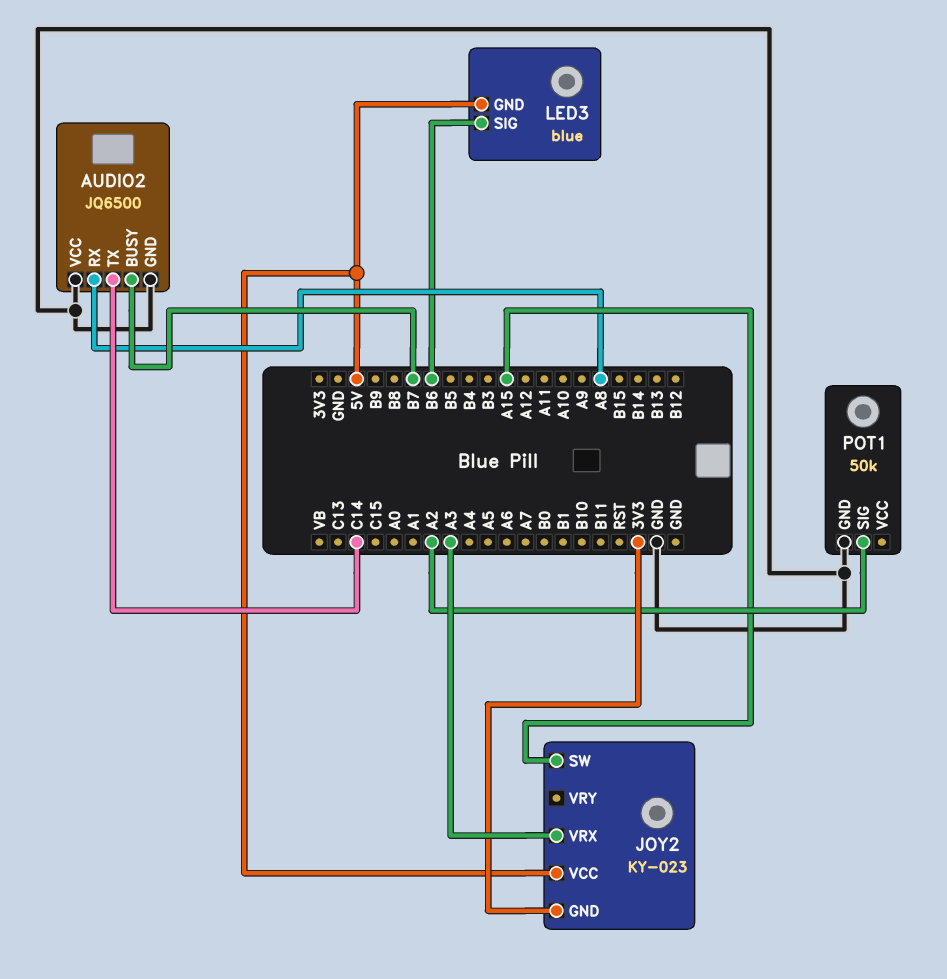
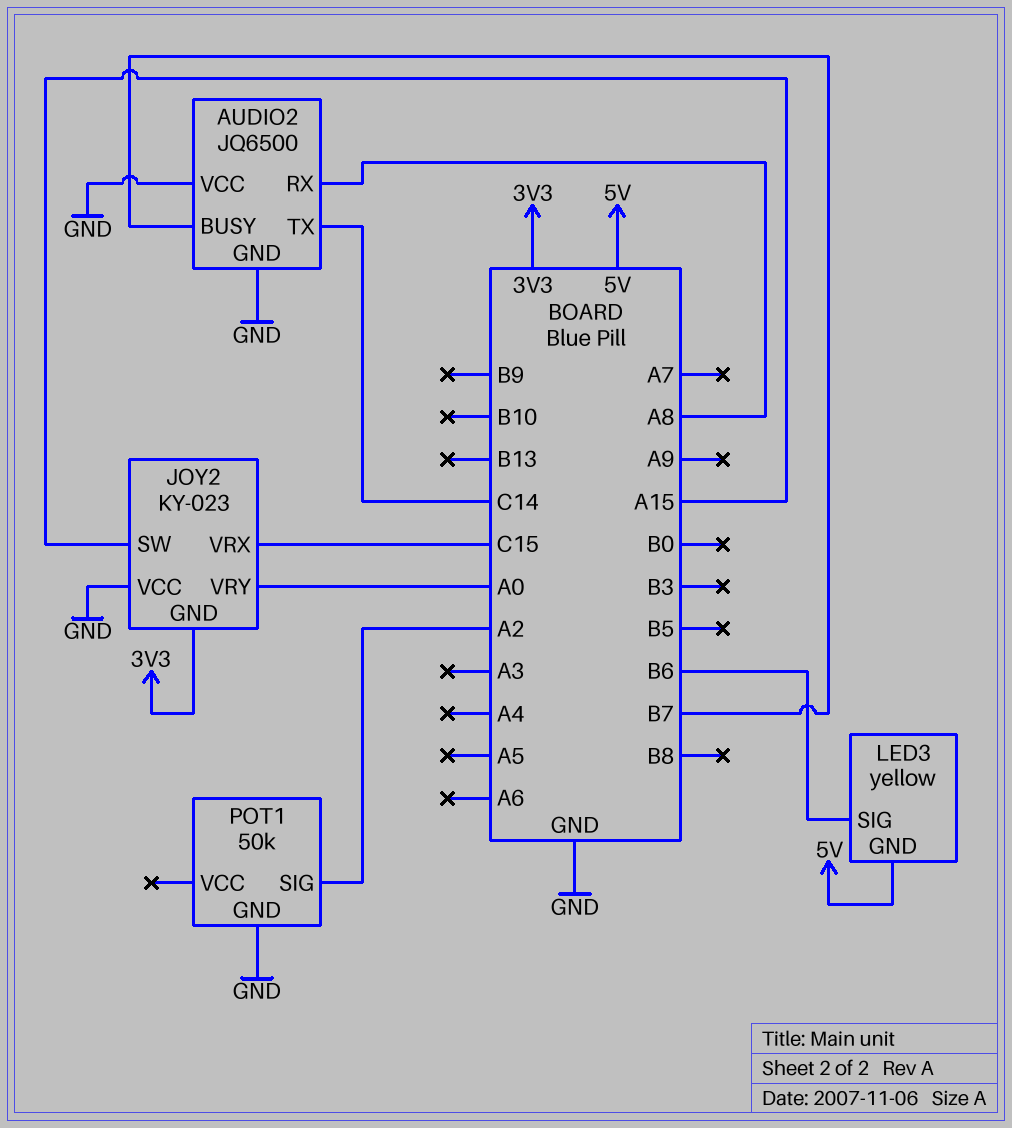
JOY2 pin VCC: 5V -> GND
JOY2 pin VRX: A3 -> C15
JOY2 pin VRY: none -> A0
LED3: blue -> yellow

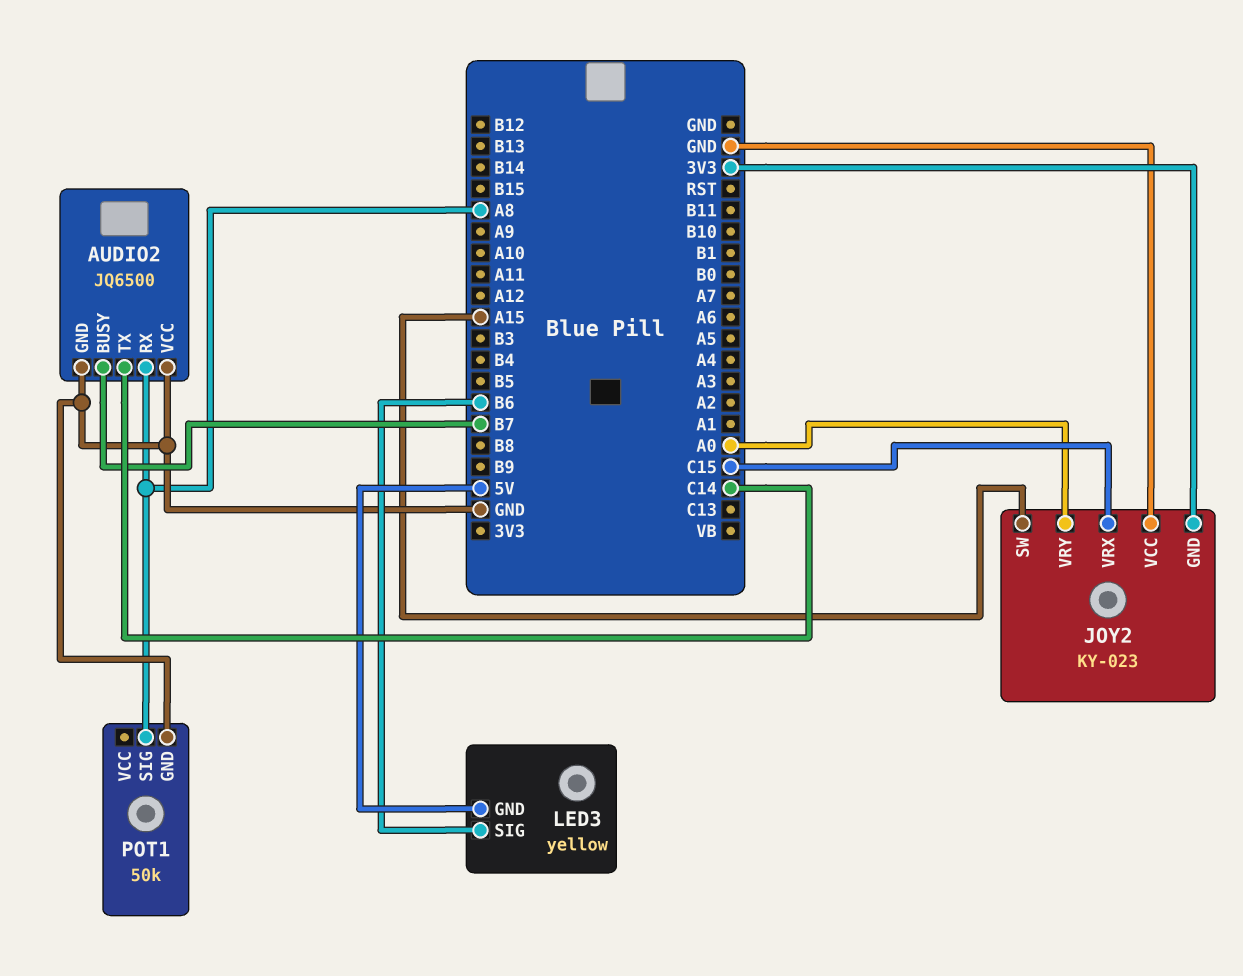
POT1 pin SIG: A2 -> A8

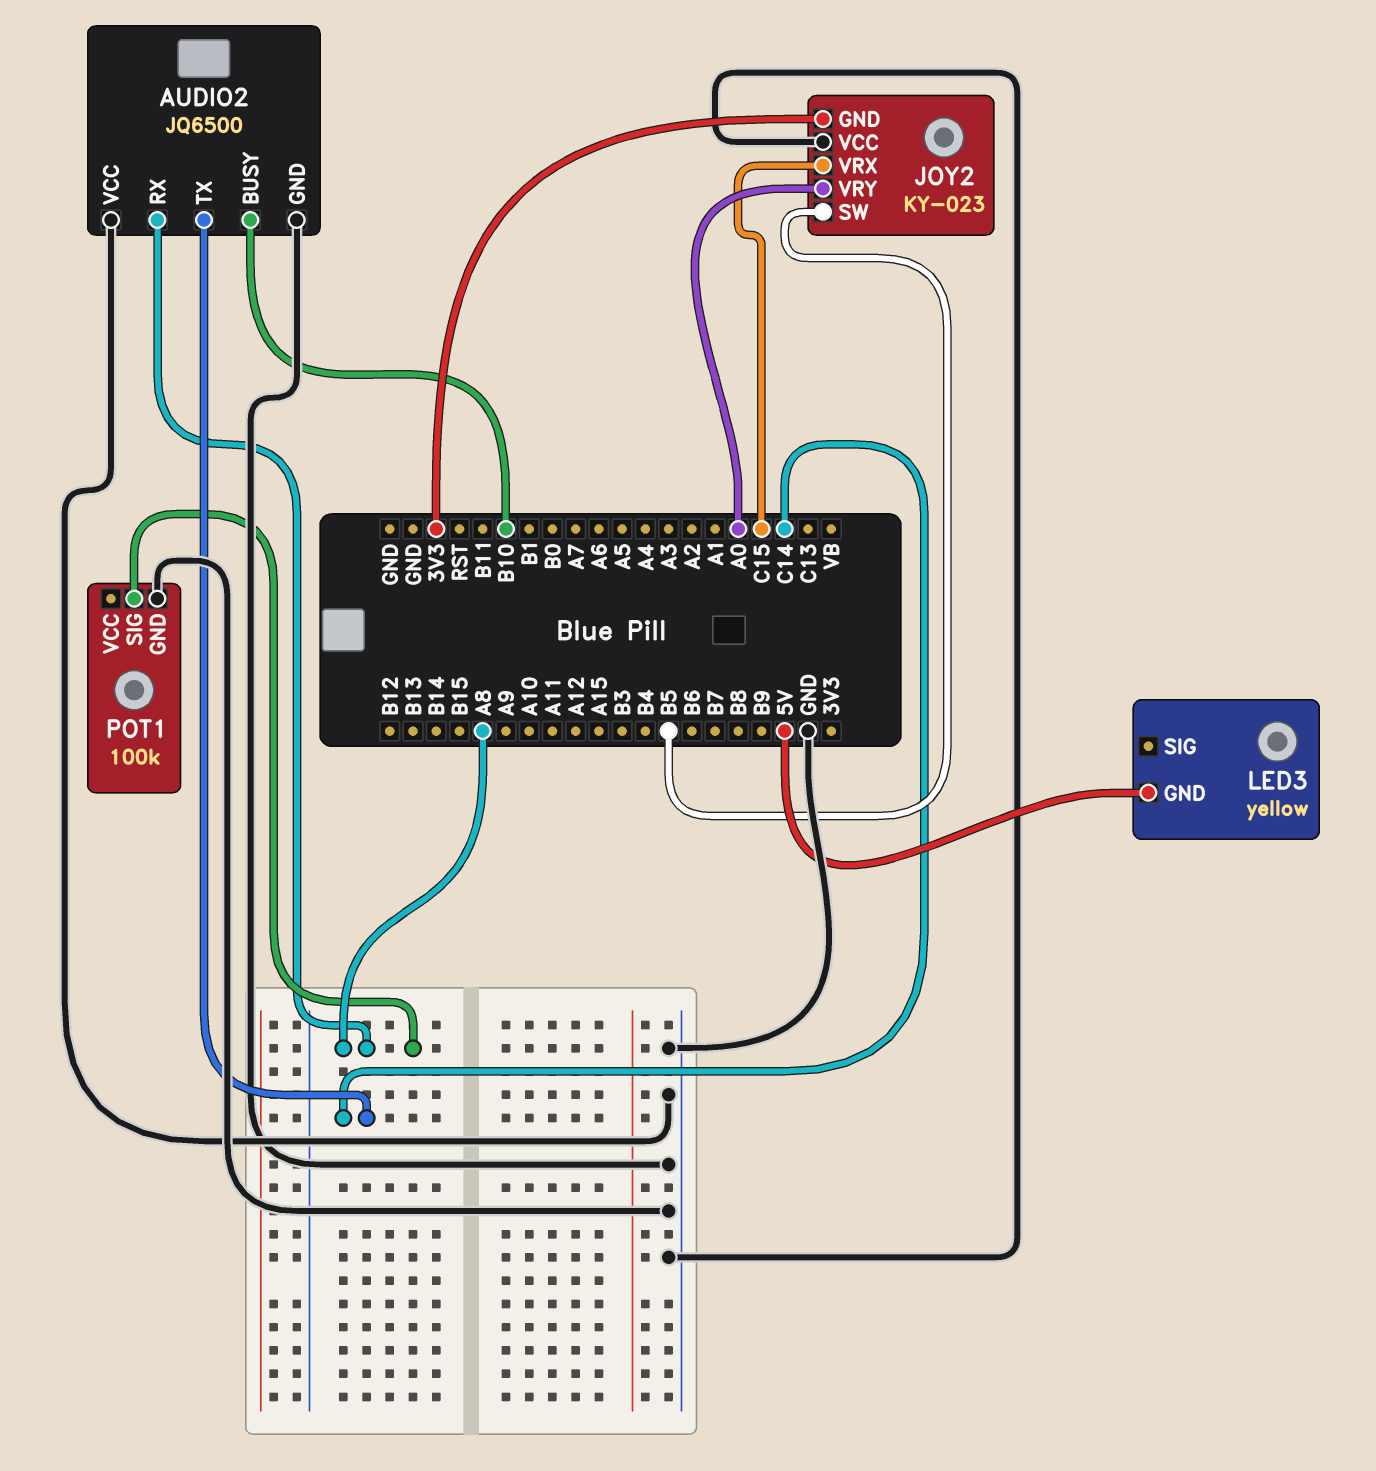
AUDIO2 pin BUSY: B7 -> B10
JOY2 pin SW: A15 -> B5
LED3 pin SIG: B6 -> none
POT1: 50k -> 100k

